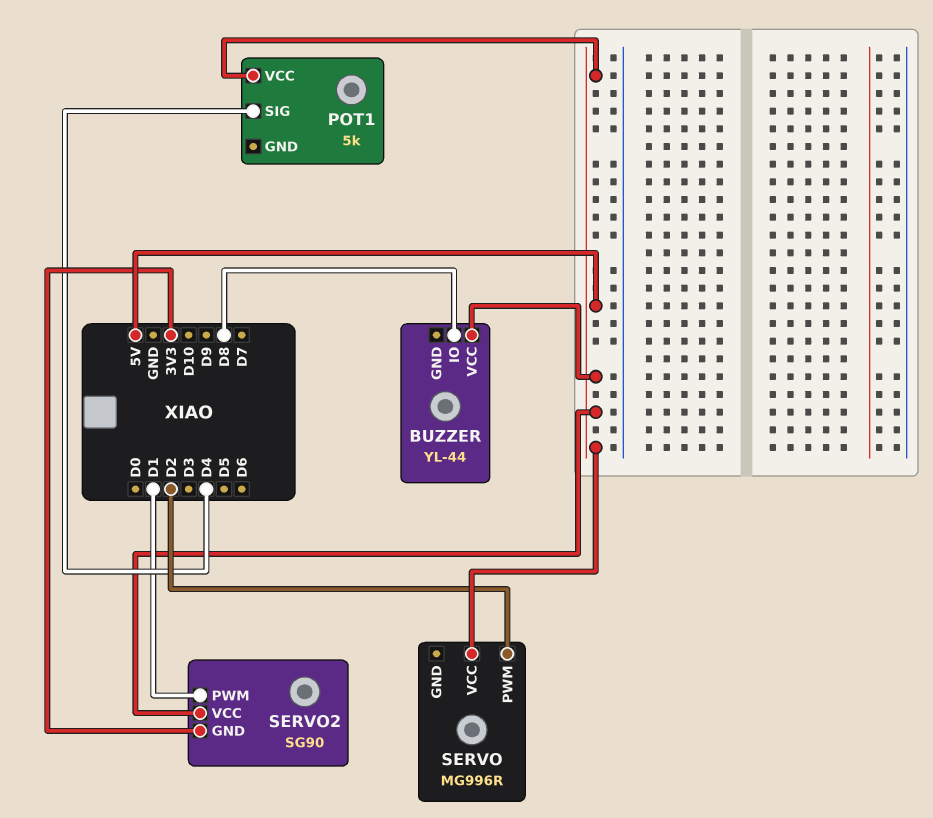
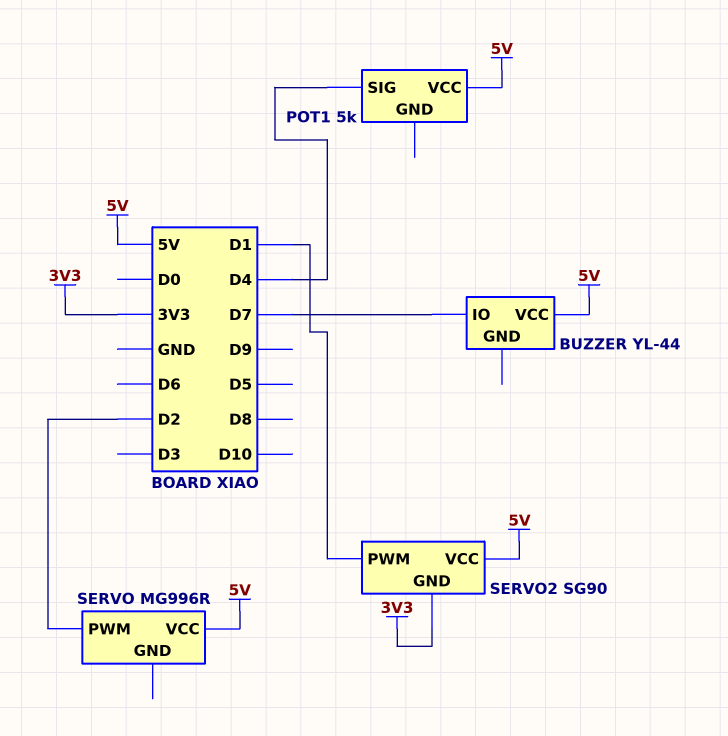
BUZZER pin IO: D8 -> D7

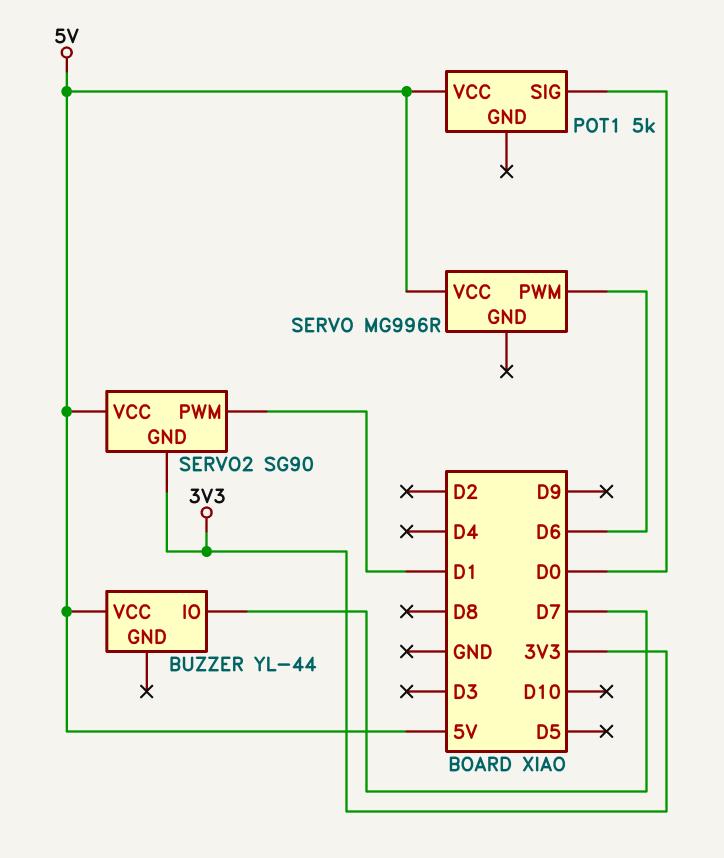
POT1 pin SIG: D4 -> D0
SERVO pin PWM: D2 -> D6

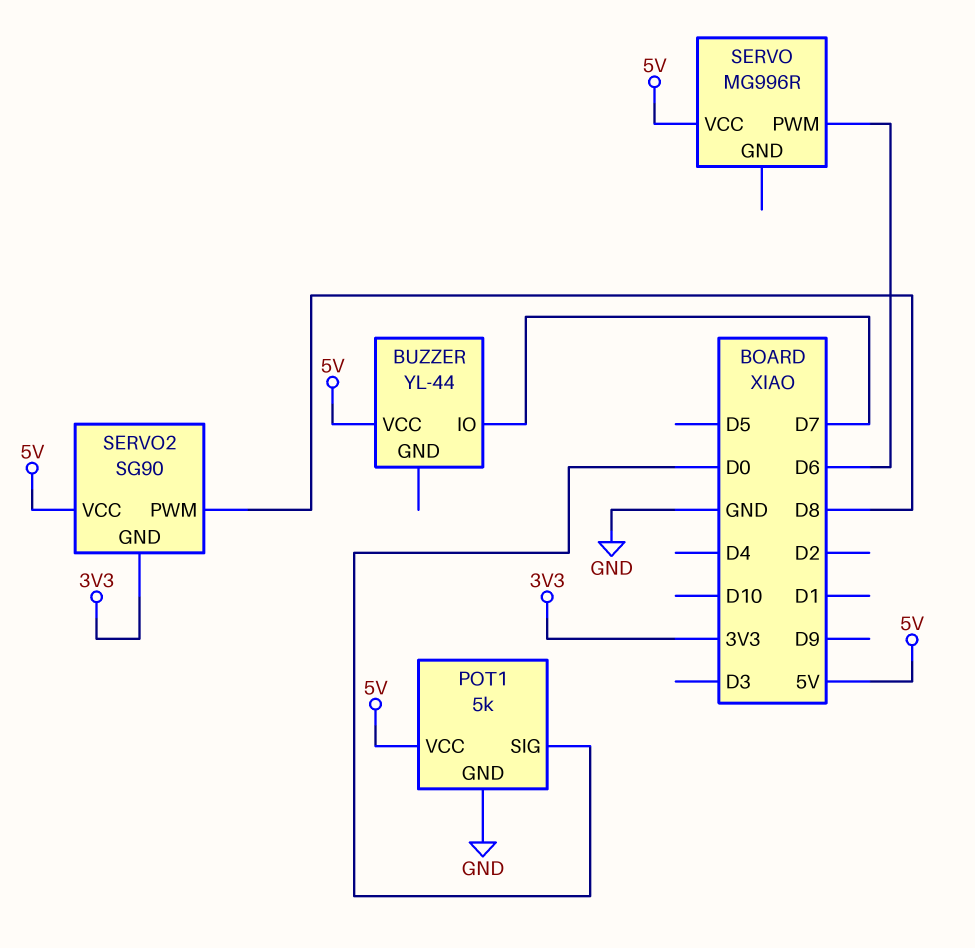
POT1 pin GND: none -> GND
SERVO2 pin PWM: D1 -> D8

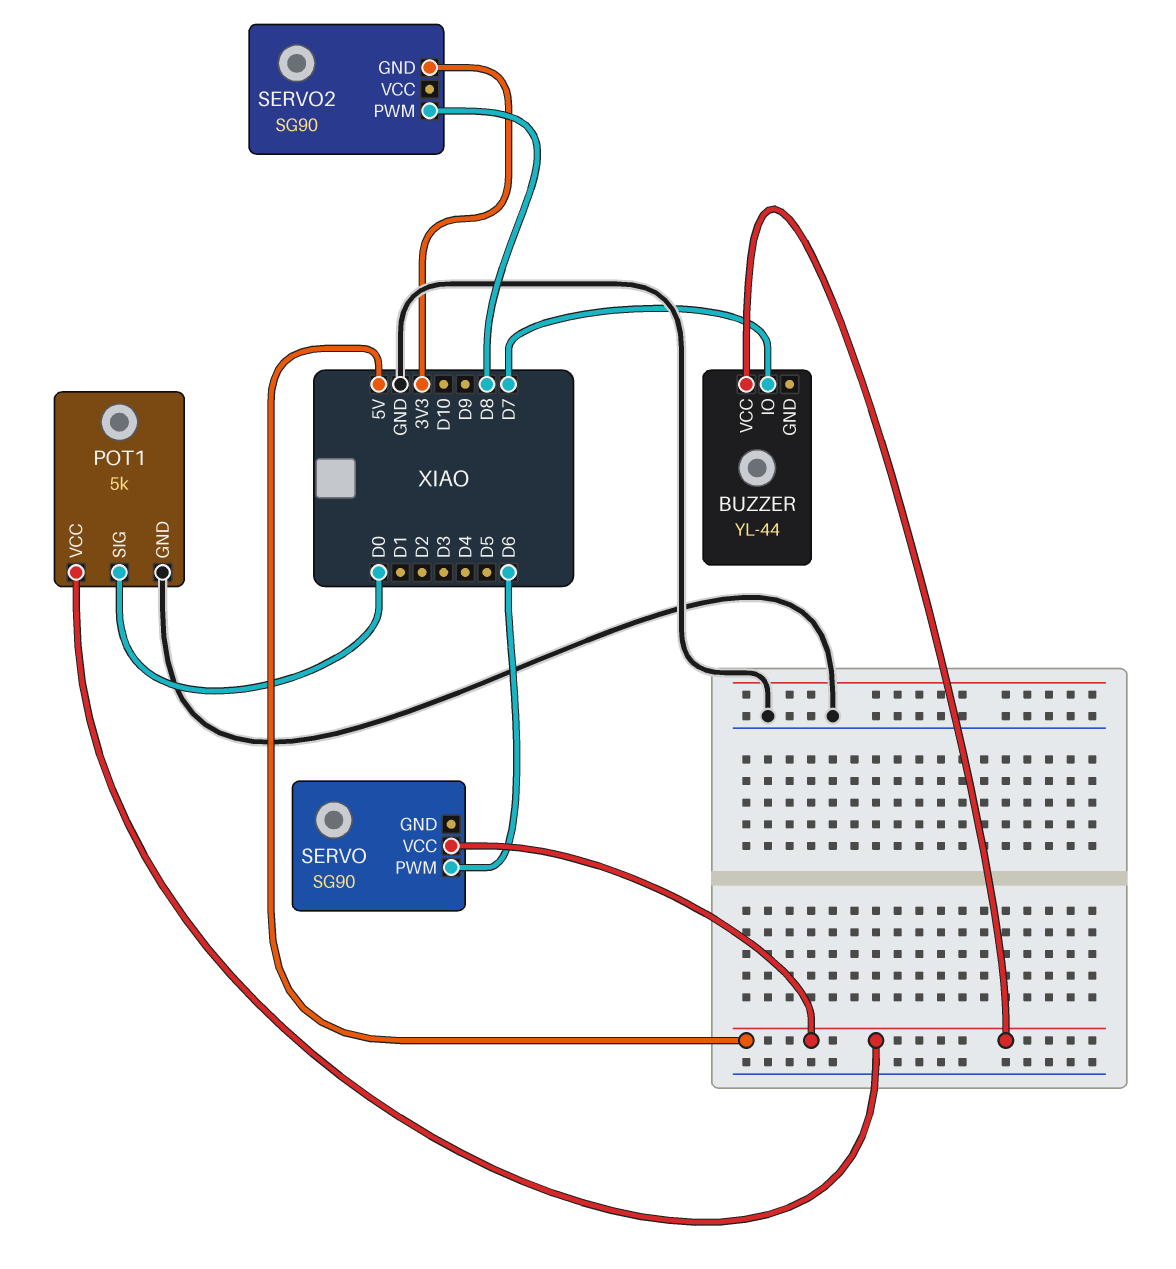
SERVO: MG996R -> SG90
SERVO2 pin VCC: 5V -> none

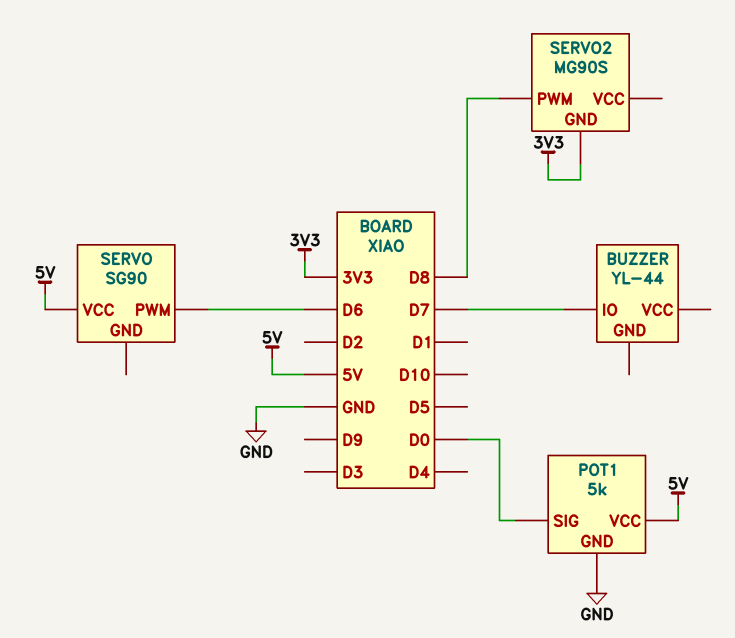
BUZZER pin VCC: 5V -> none
SERVO2: SG90 -> MG90S

